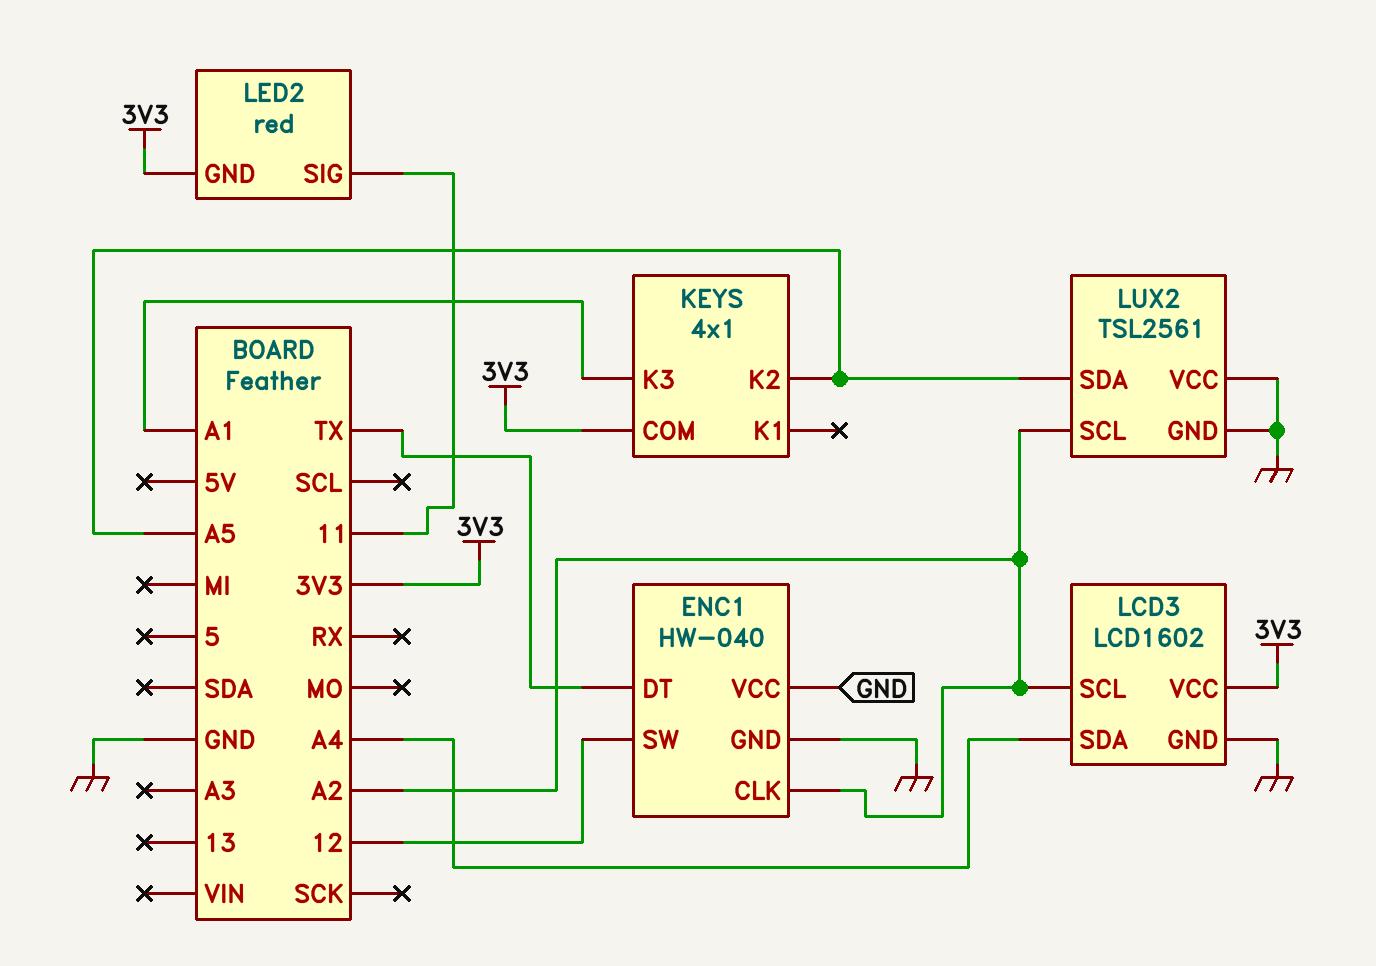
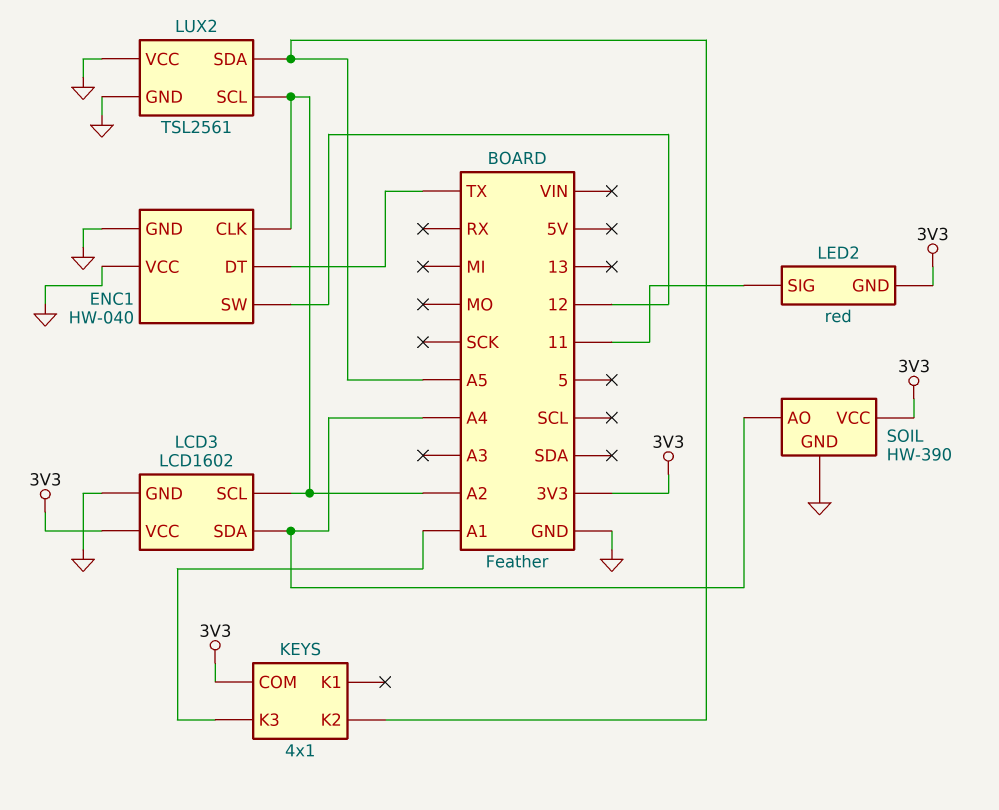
SOIL: none -> HW-390
SOIL pin AO: none -> A4
SOIL pin GND: none -> GND
SOIL pin VCC: none -> 3V3

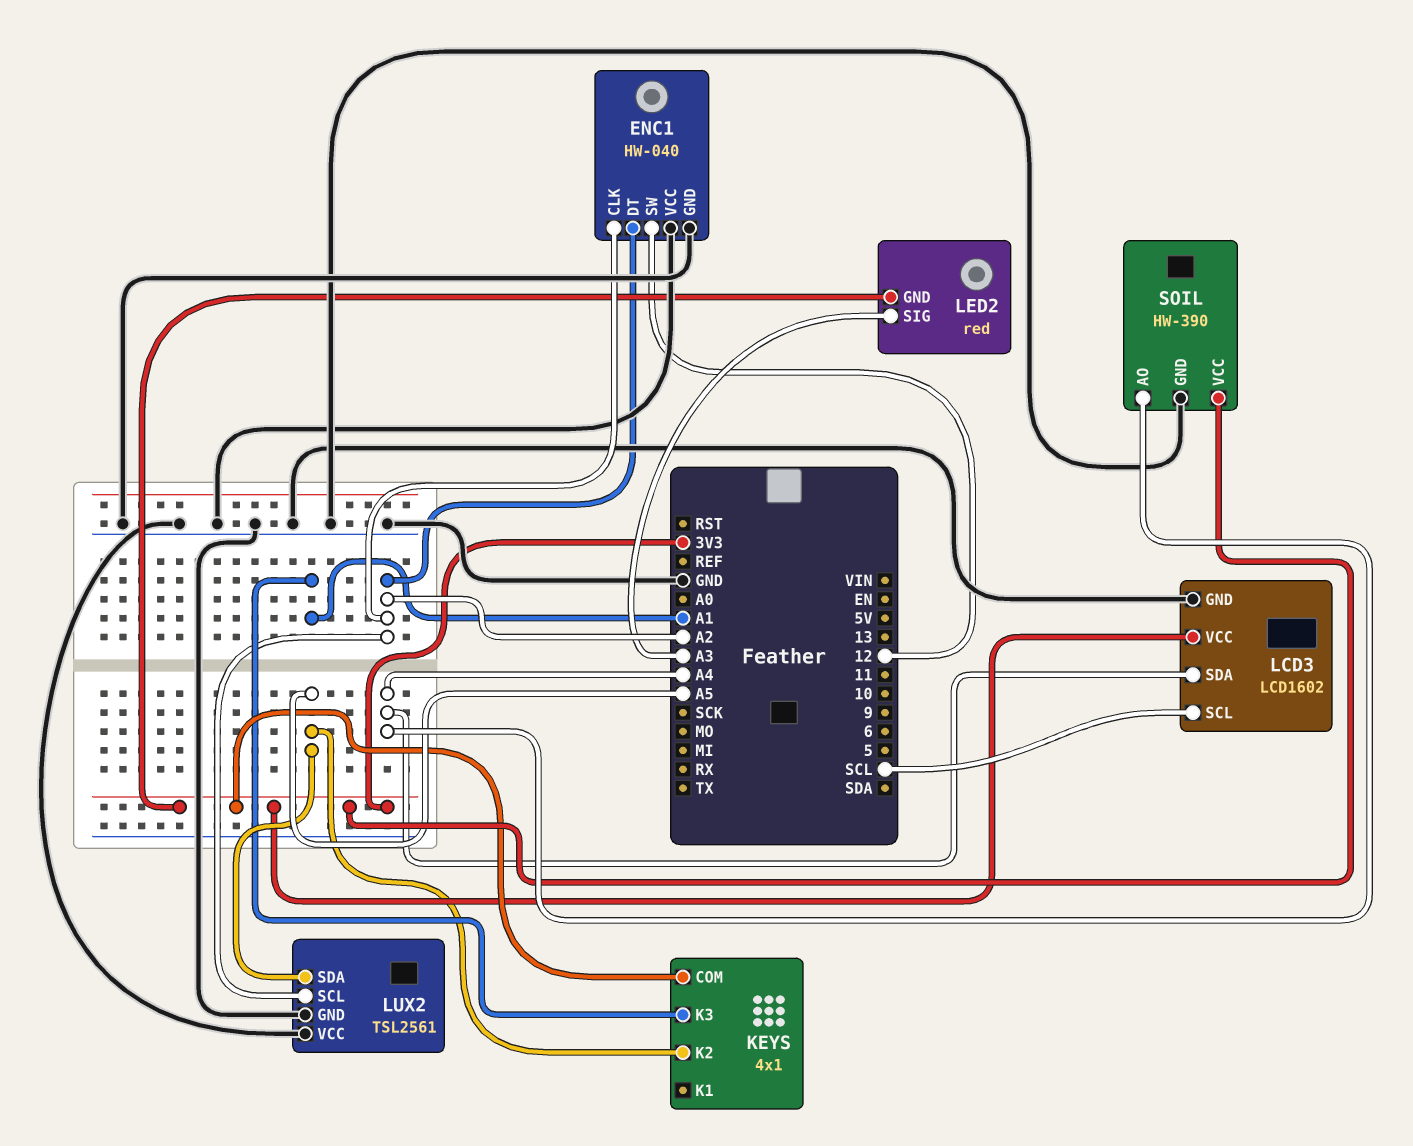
ENC1 pin DT: TX -> A2
LCD3 pin SCL: A2 -> SCL
LED2 pin SIG: 11 -> A3

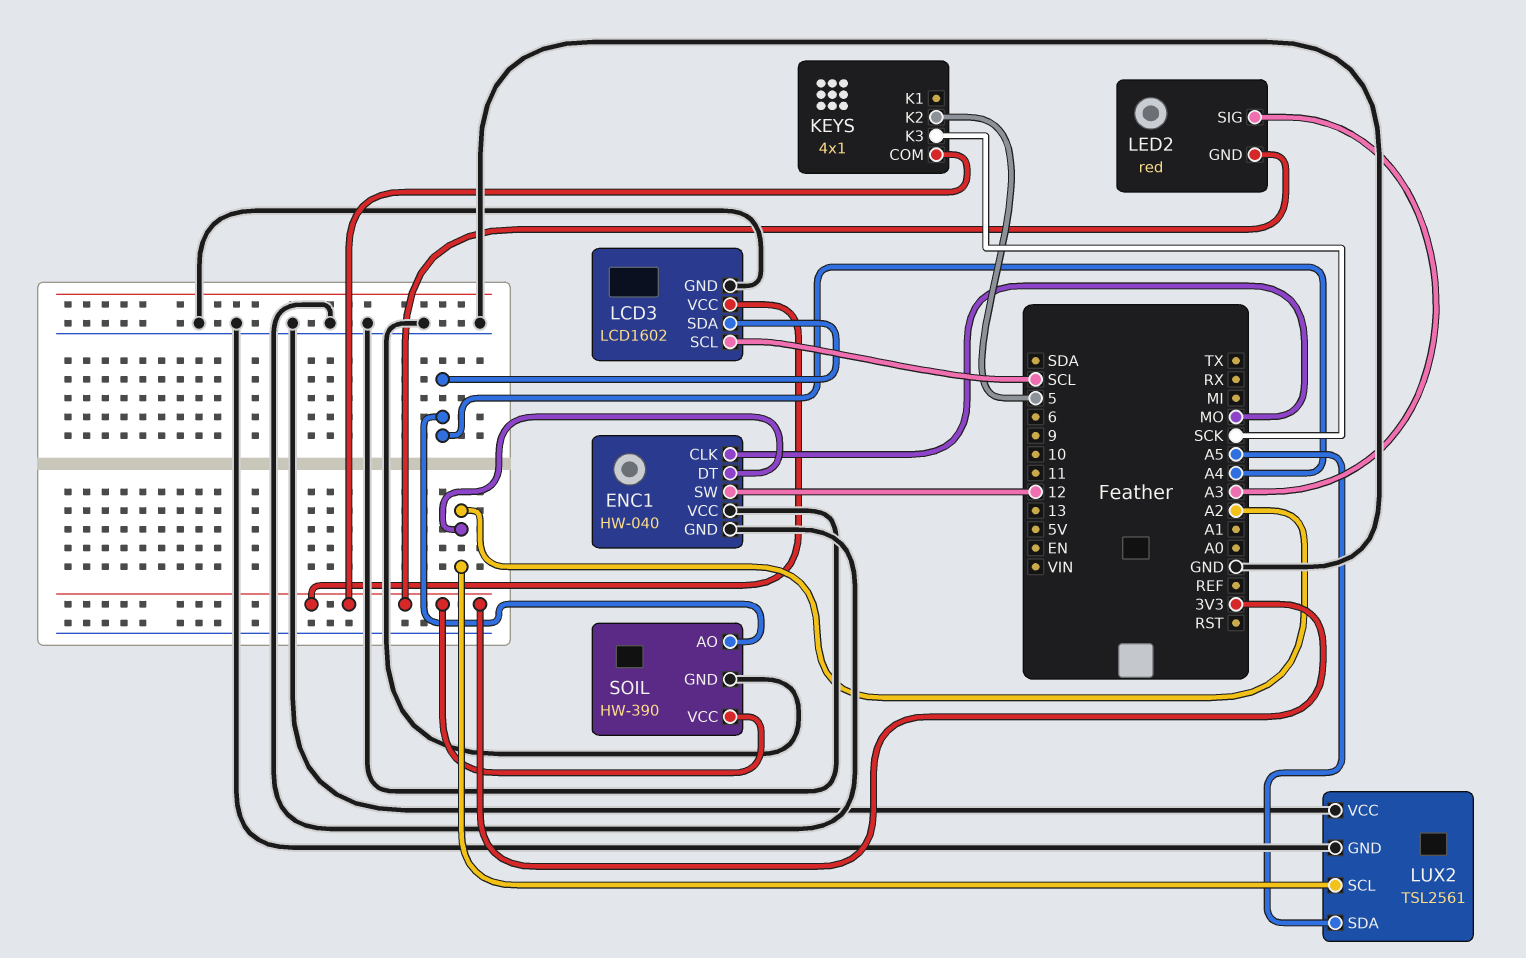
ENC1 pin CLK: A2 -> MO
KEYS pin K2: A5 -> 5
KEYS pin K3: A1 -> SCK

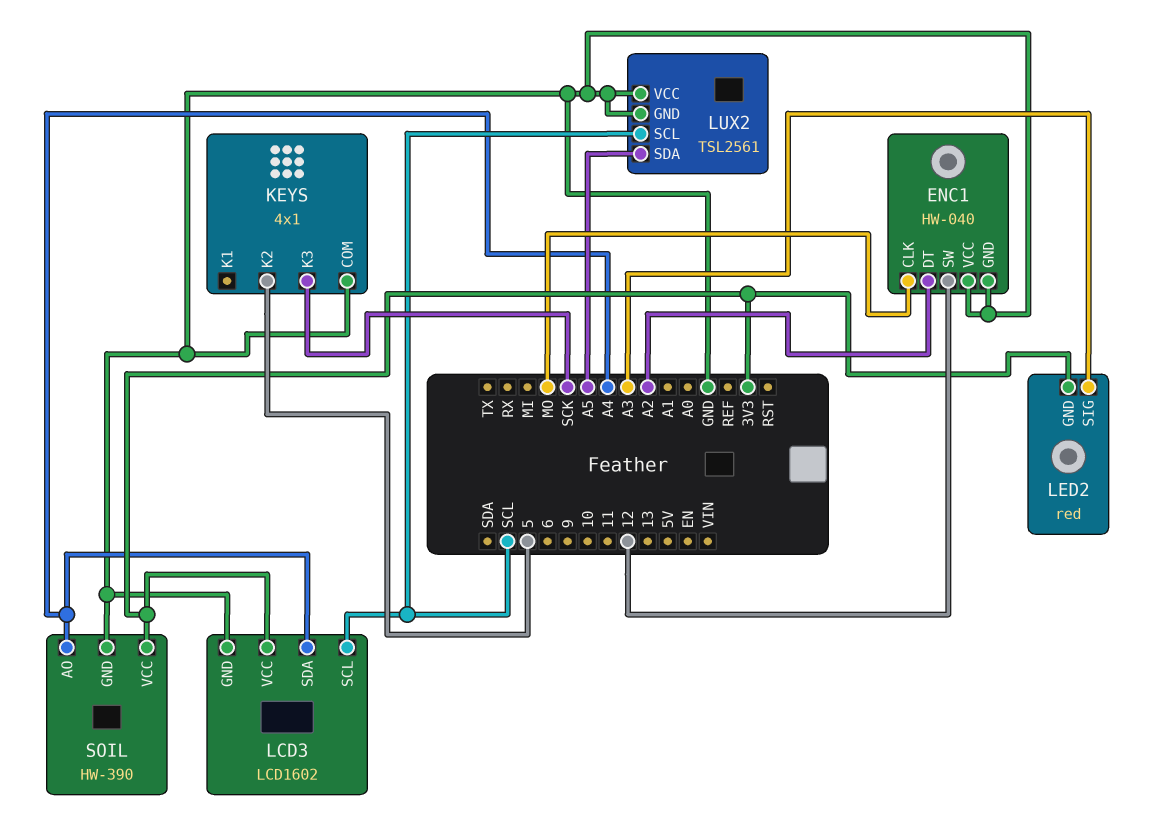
KEYS pin COM: 3V3 -> GND
LUX2 pin SCL: A2 -> SCL

